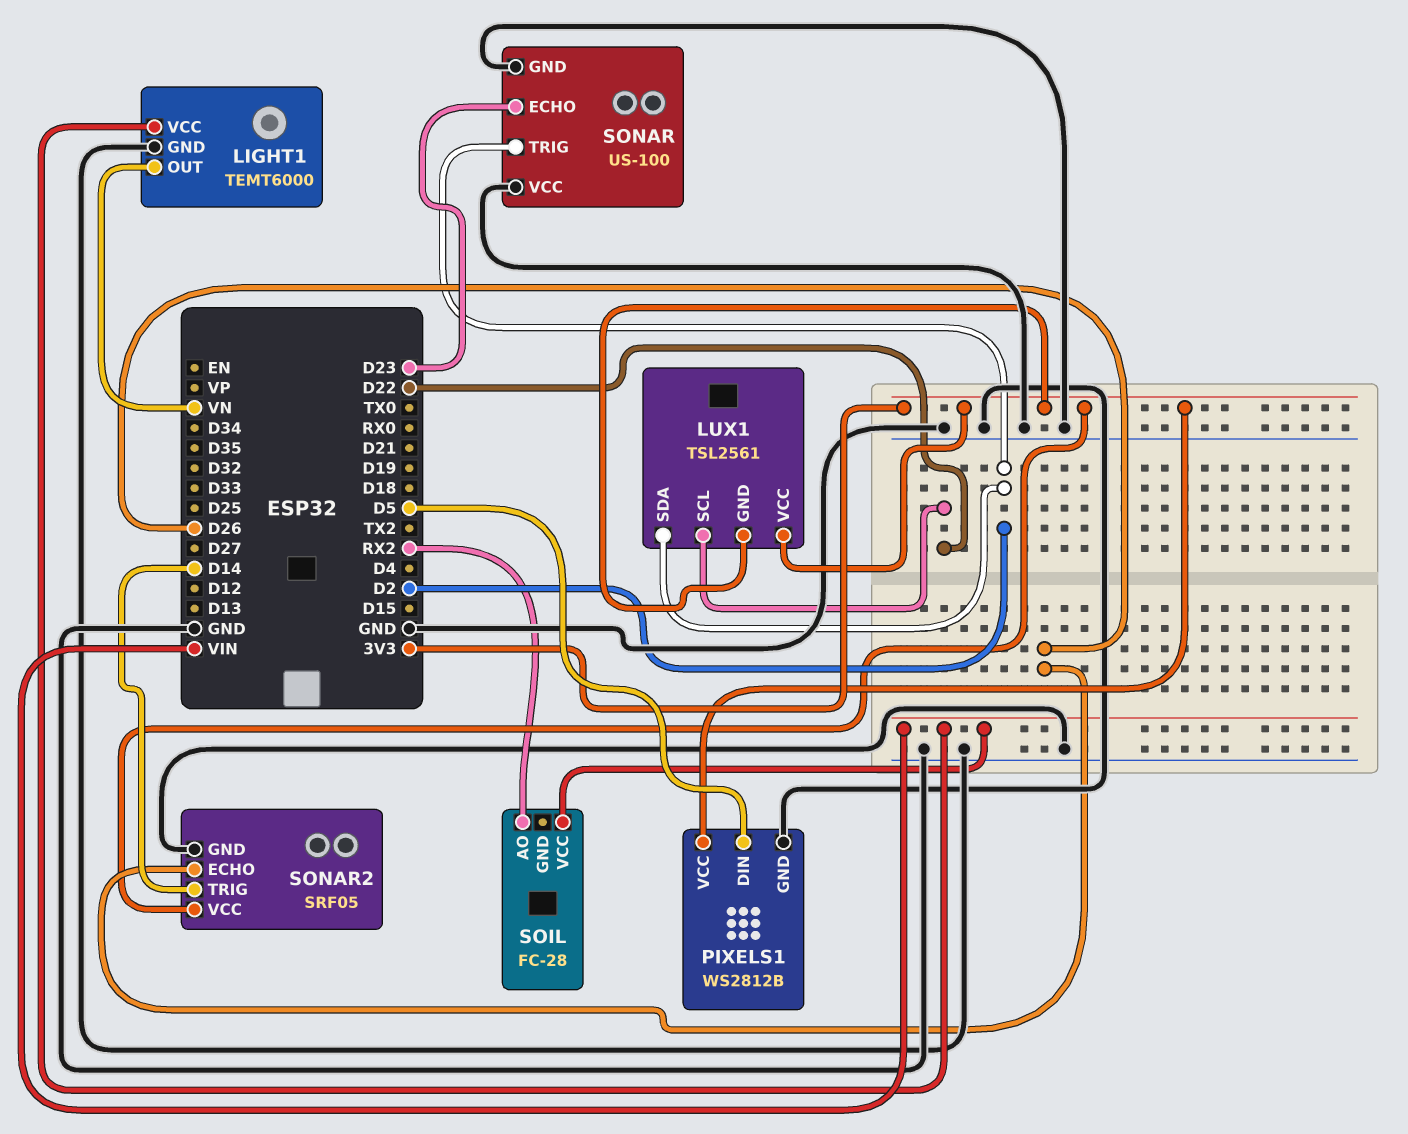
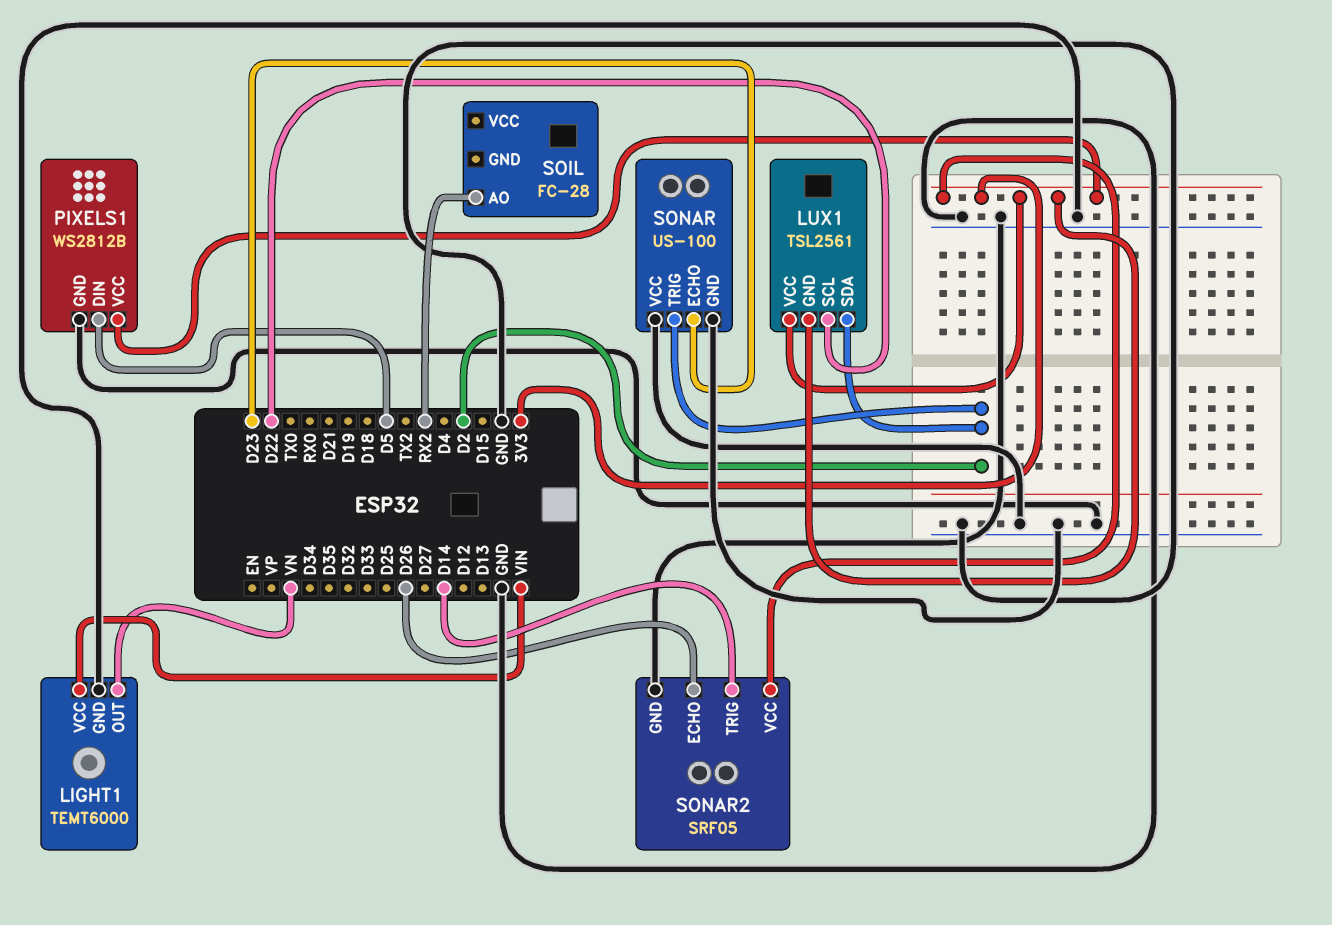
SOIL pin VCC: VIN -> none

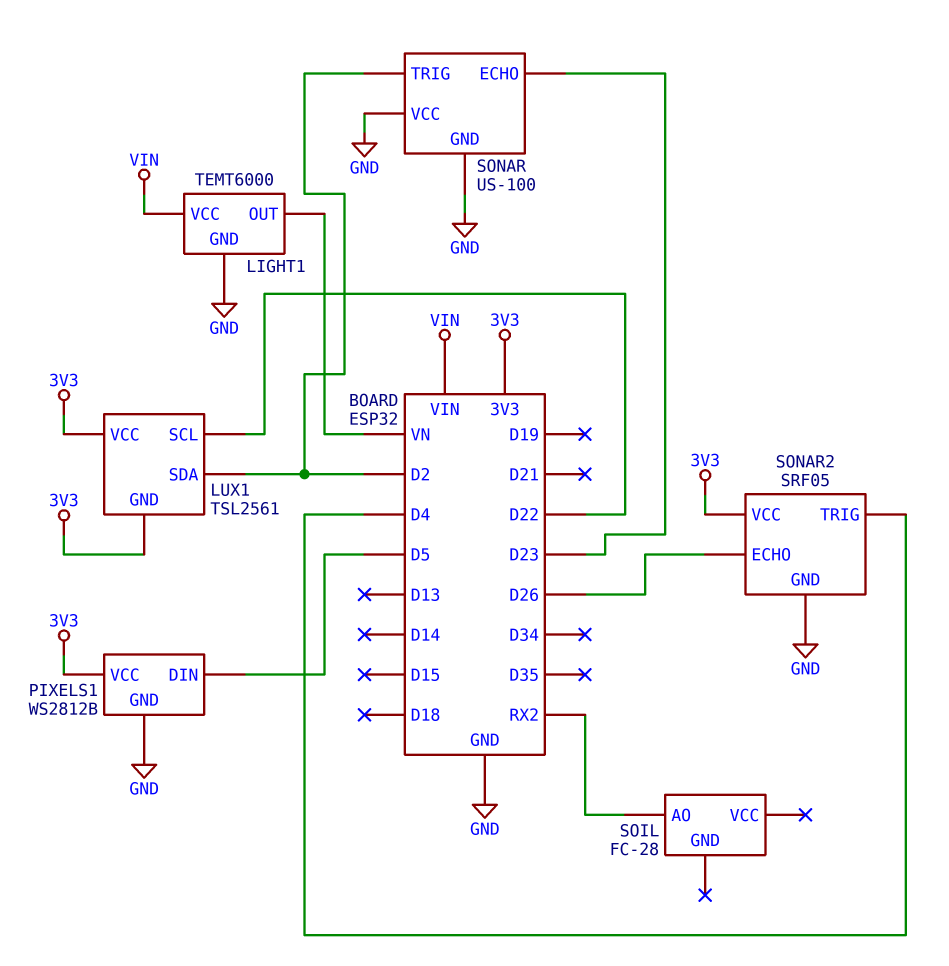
SONAR2 pin TRIG: D14 -> D4

